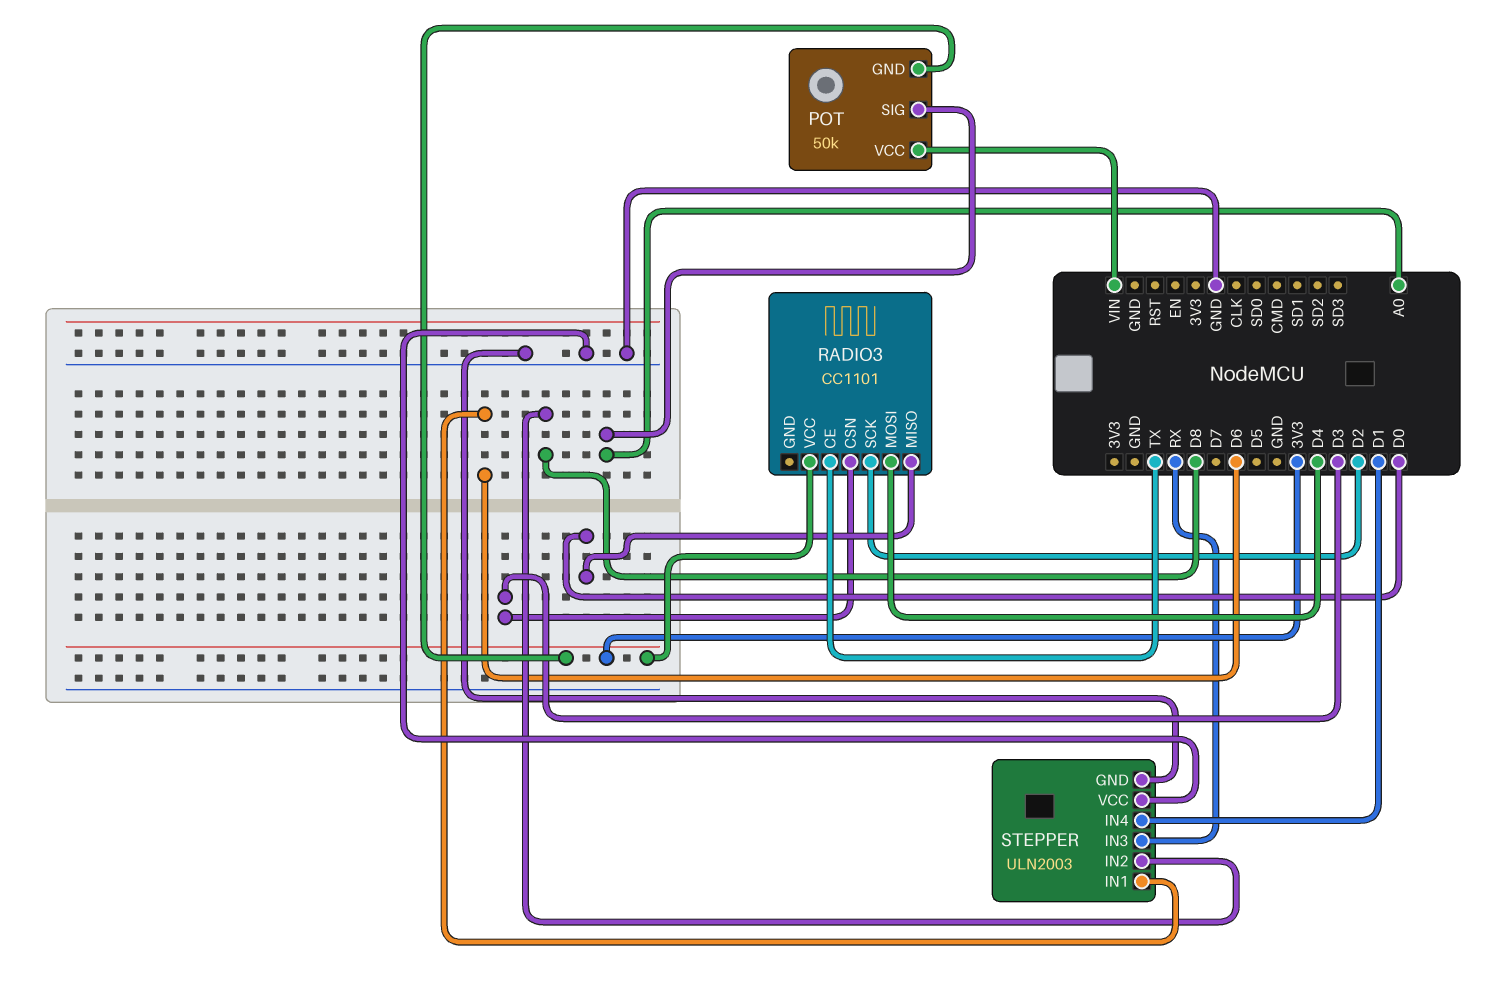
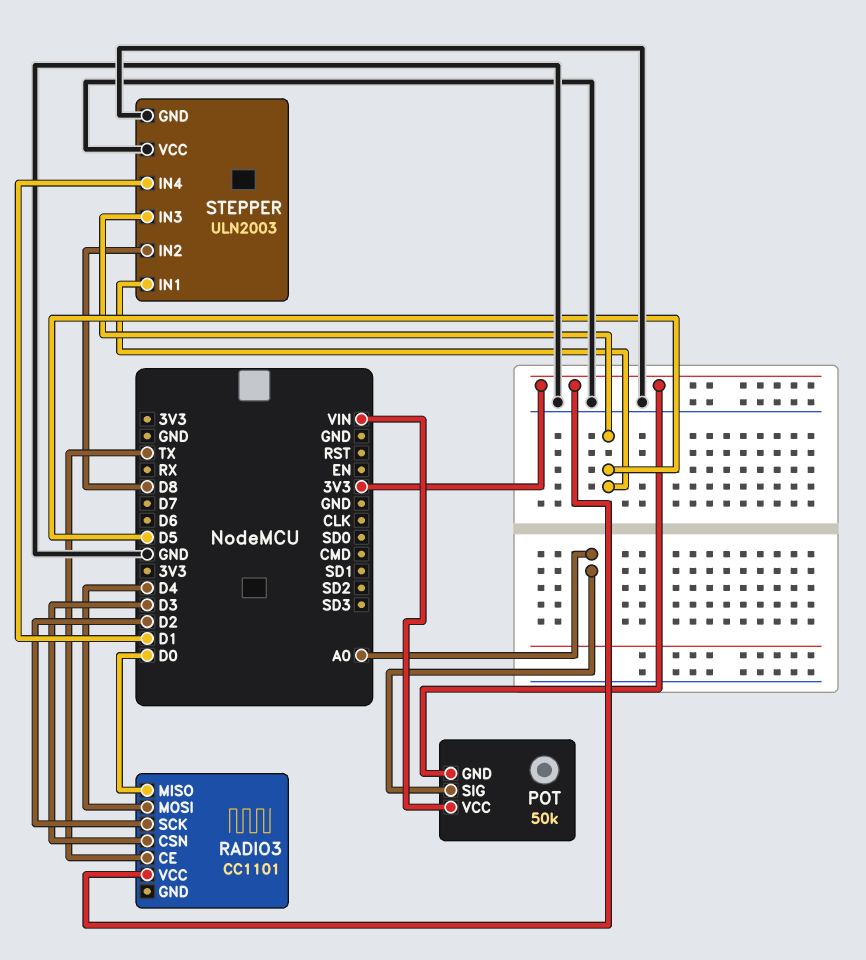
STEPPER pin IN1: D6 -> D5
STEPPER pin IN3: RX -> D5

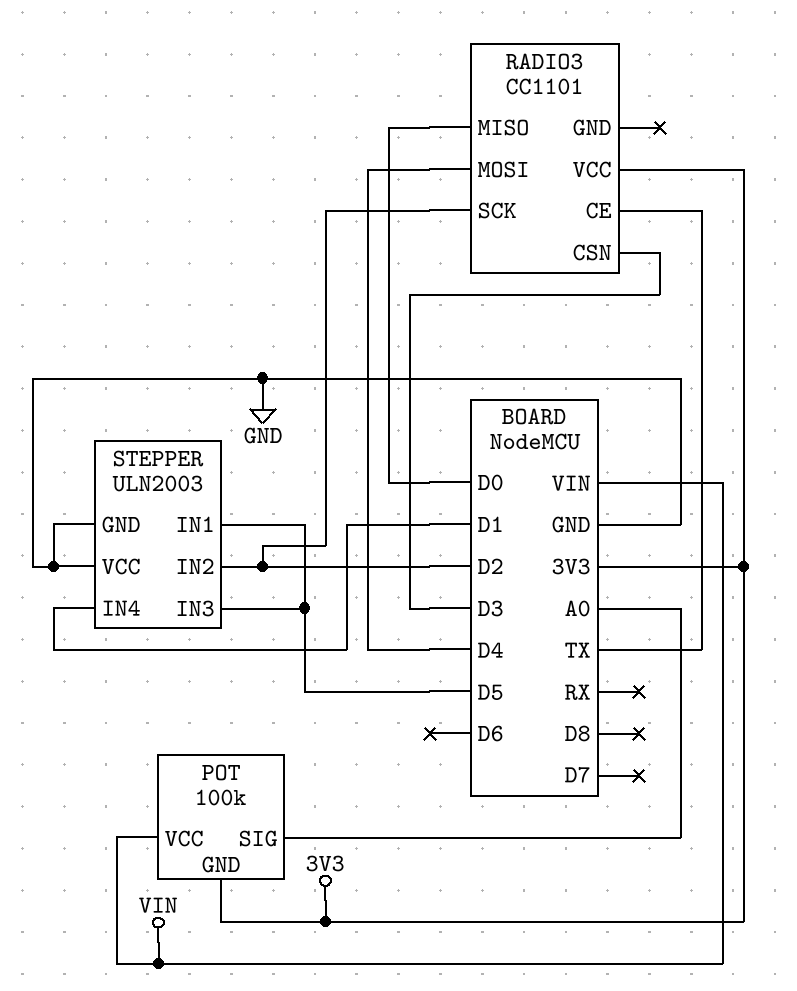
POT: 50k -> 100k
STEPPER pin IN2: D8 -> D2

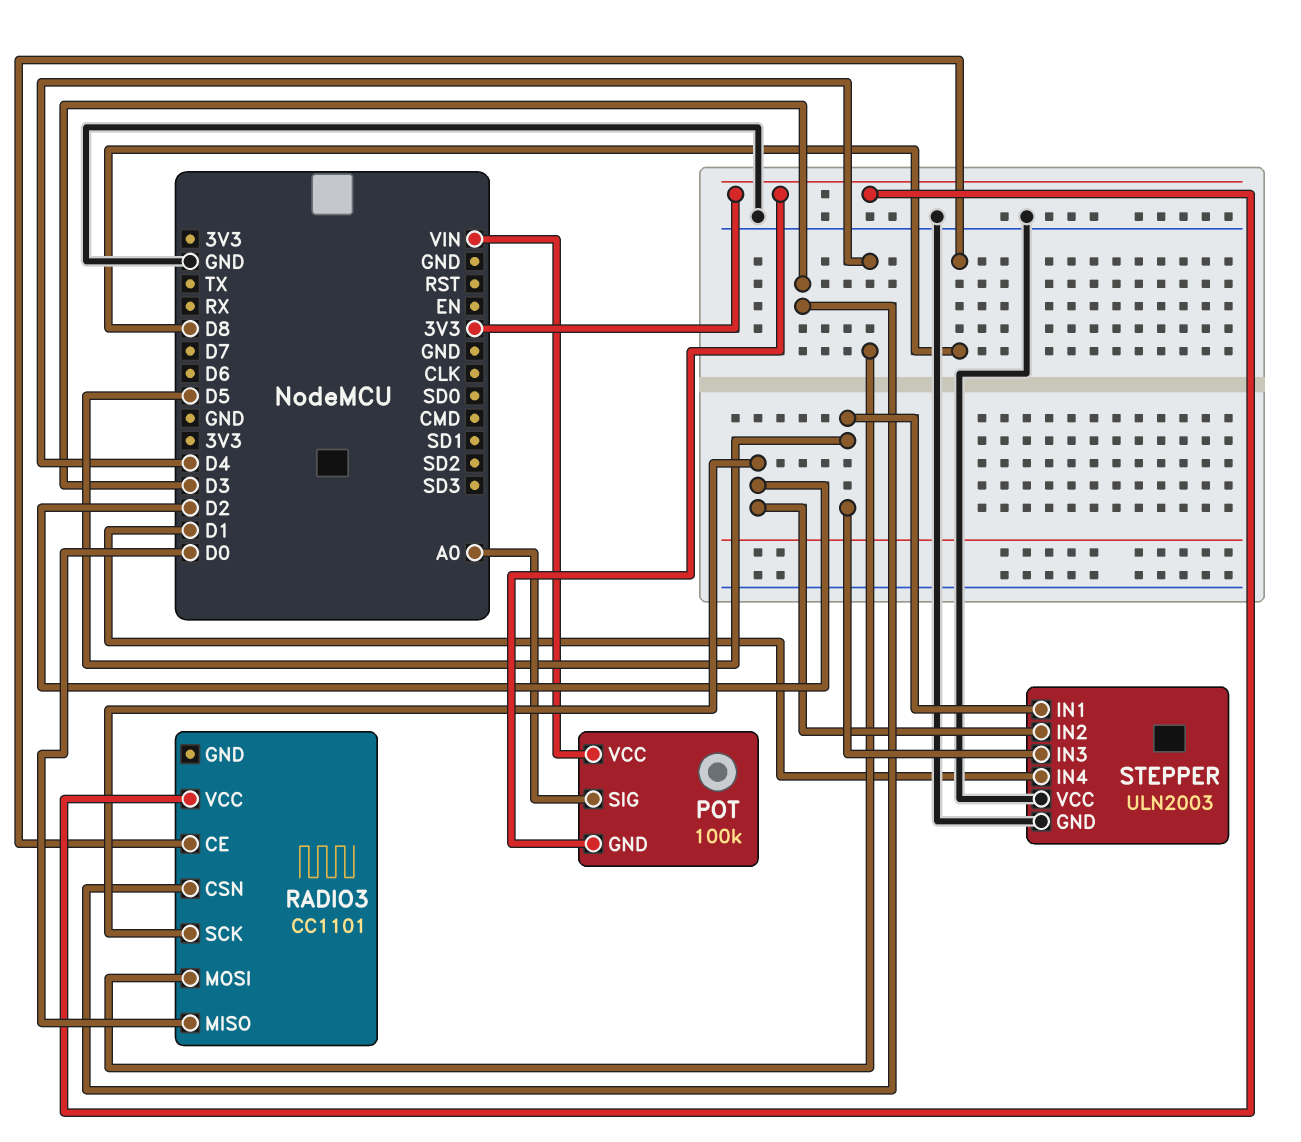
RADIO3 pin CE: TX -> D8

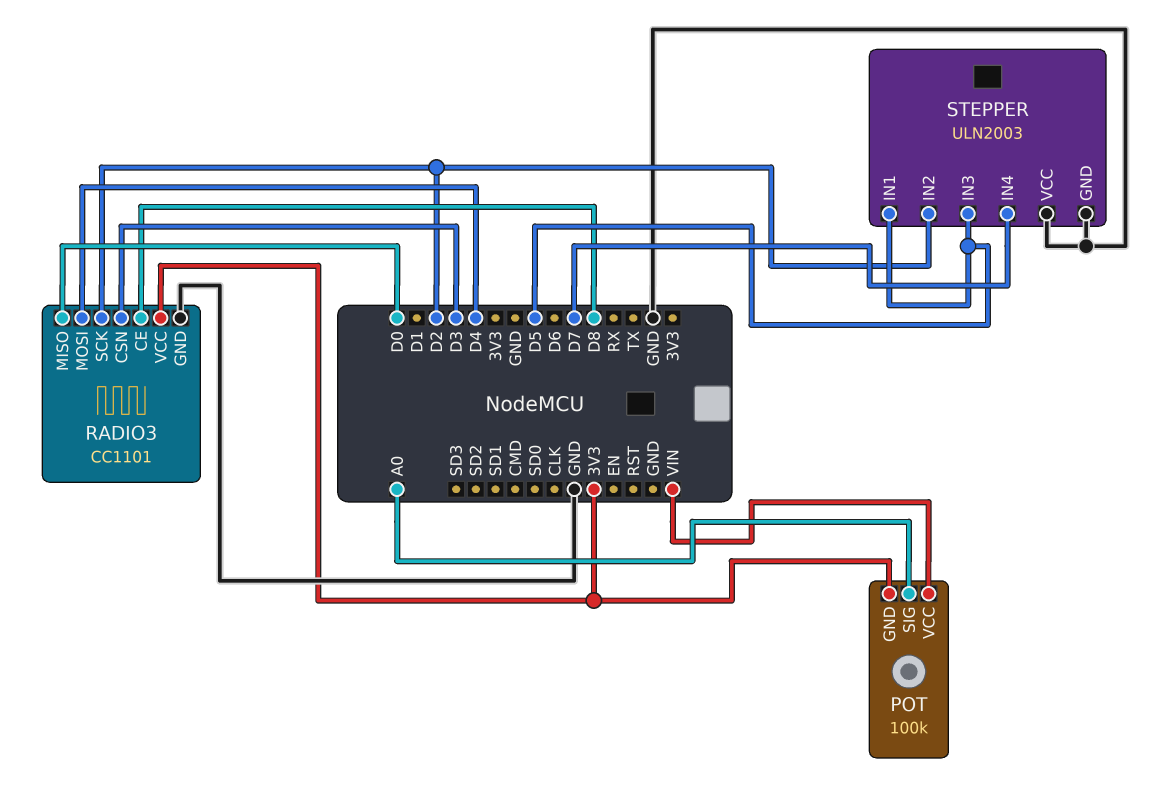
RADIO3 pin GND: none -> GND
STEPPER pin IN4: D1 -> D7

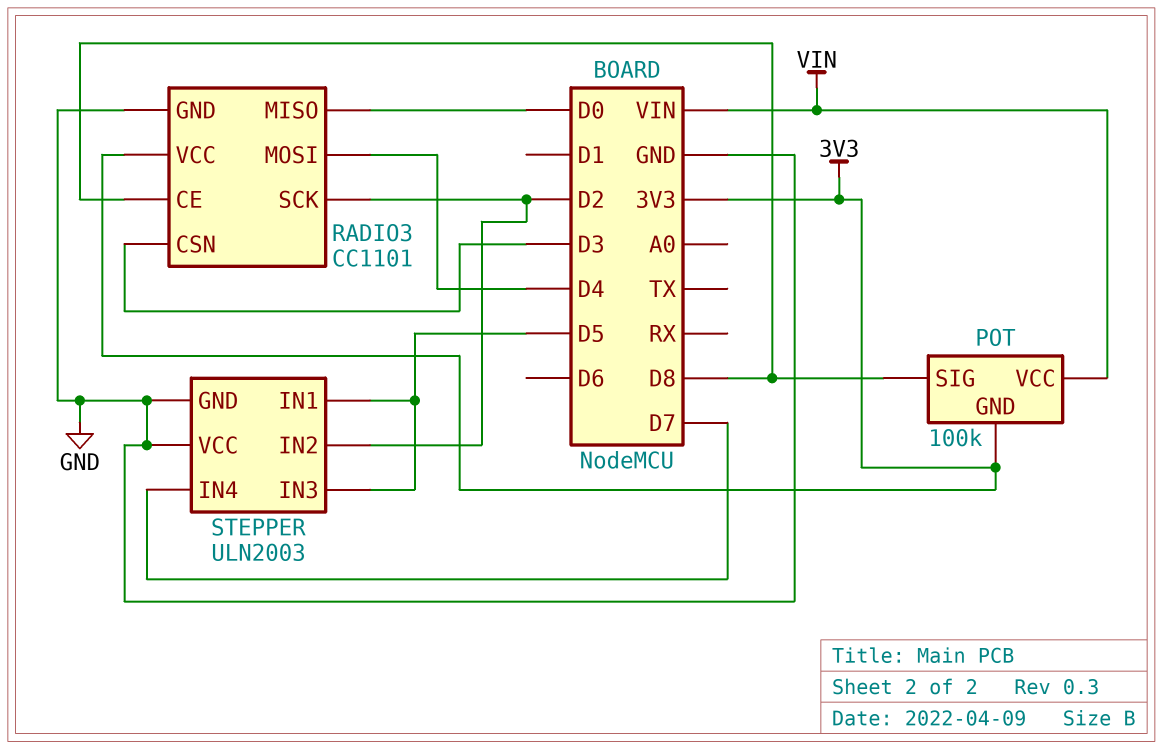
POT pin SIG: A0 -> D8

